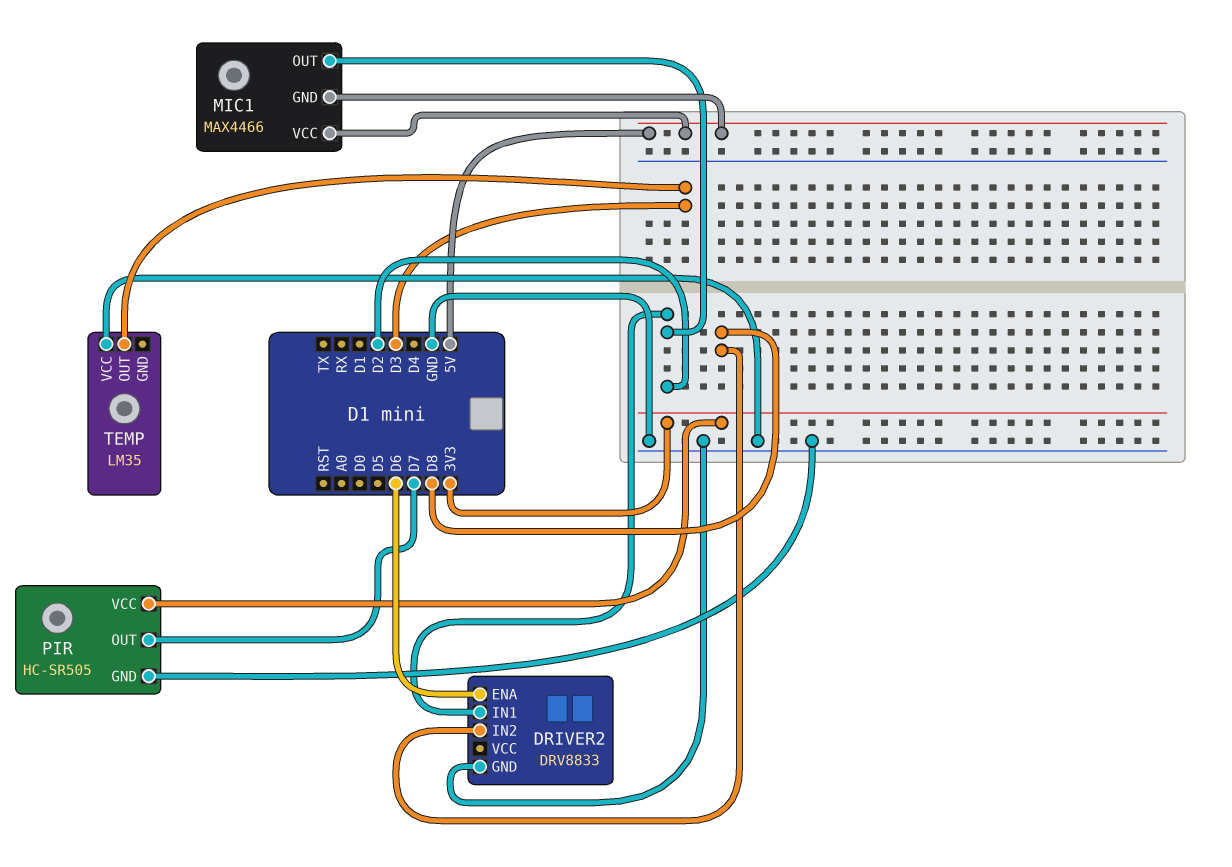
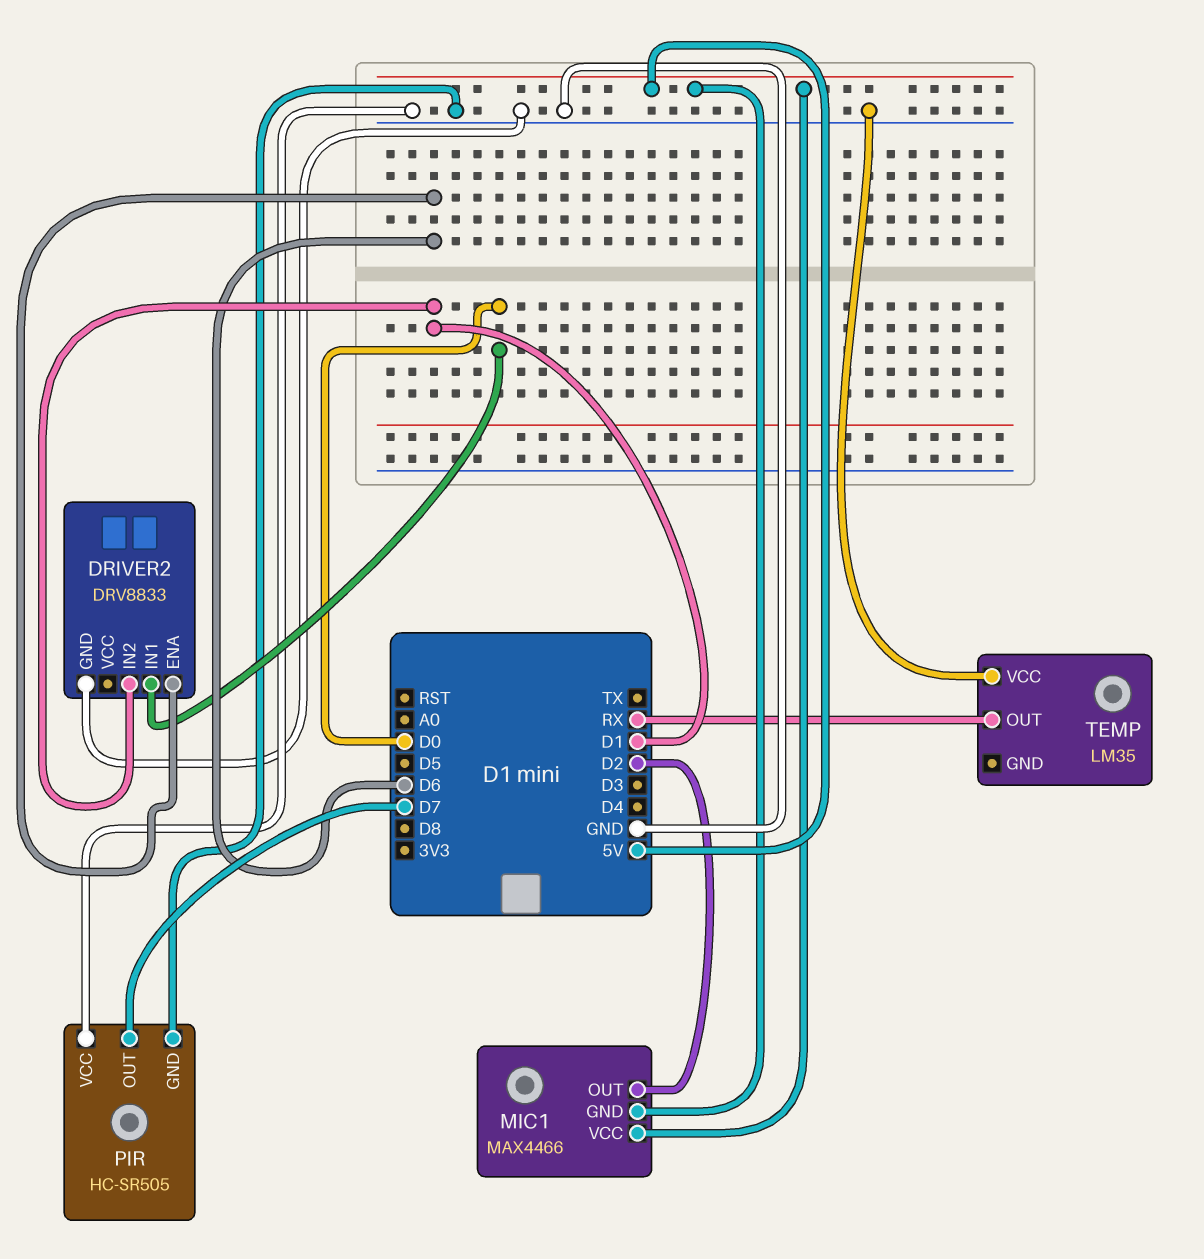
DRIVER2 pin IN1: D2 -> D0
DRIVER2 pin IN2: D8 -> D1
PIR pin VCC: 3V3 -> GND
TEMP pin OUT: D3 -> RX

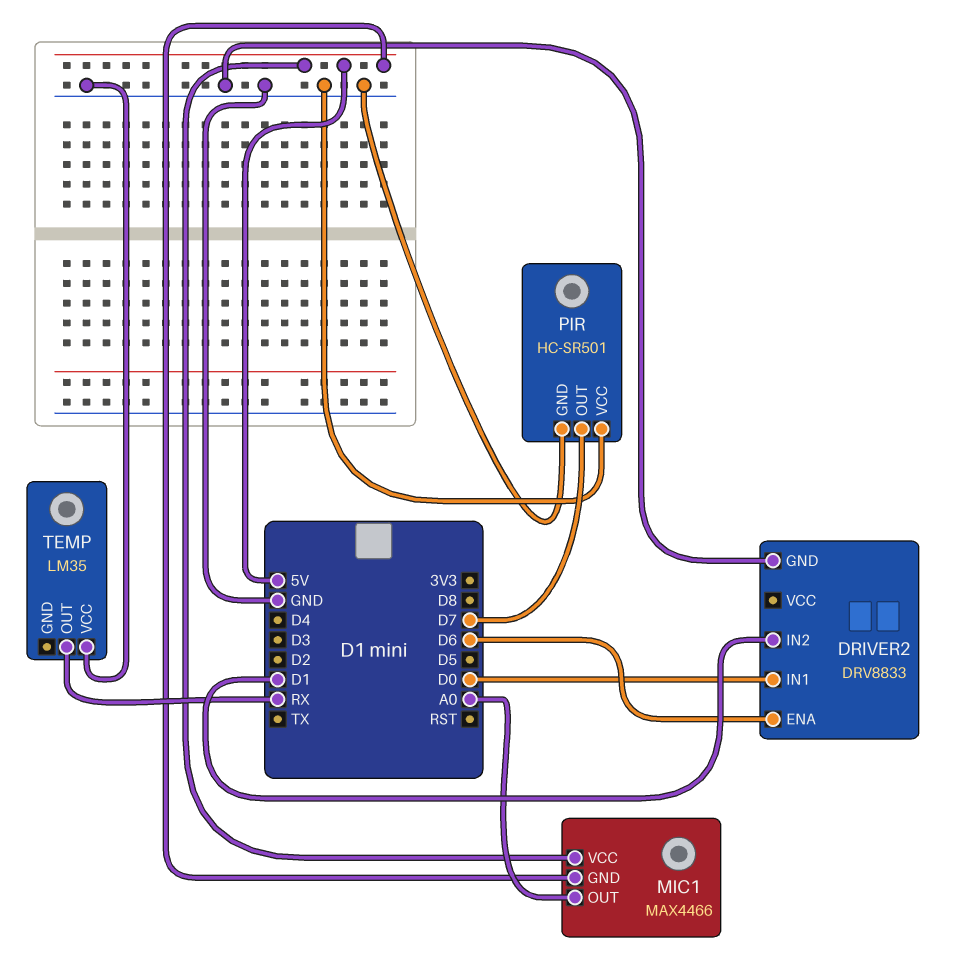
MIC1 pin OUT: D2 -> A0
PIR: HC-SR505 -> HC-SR501

